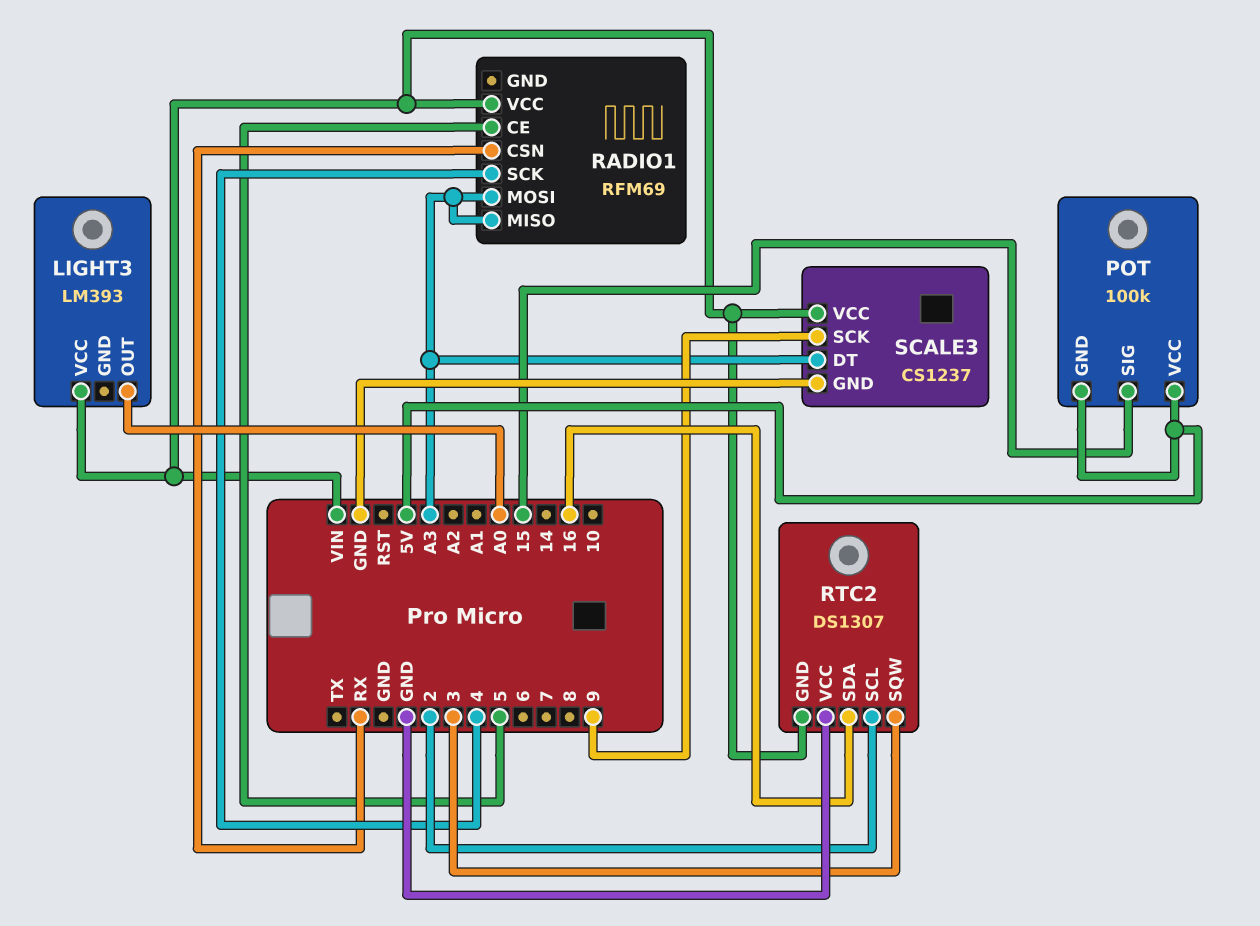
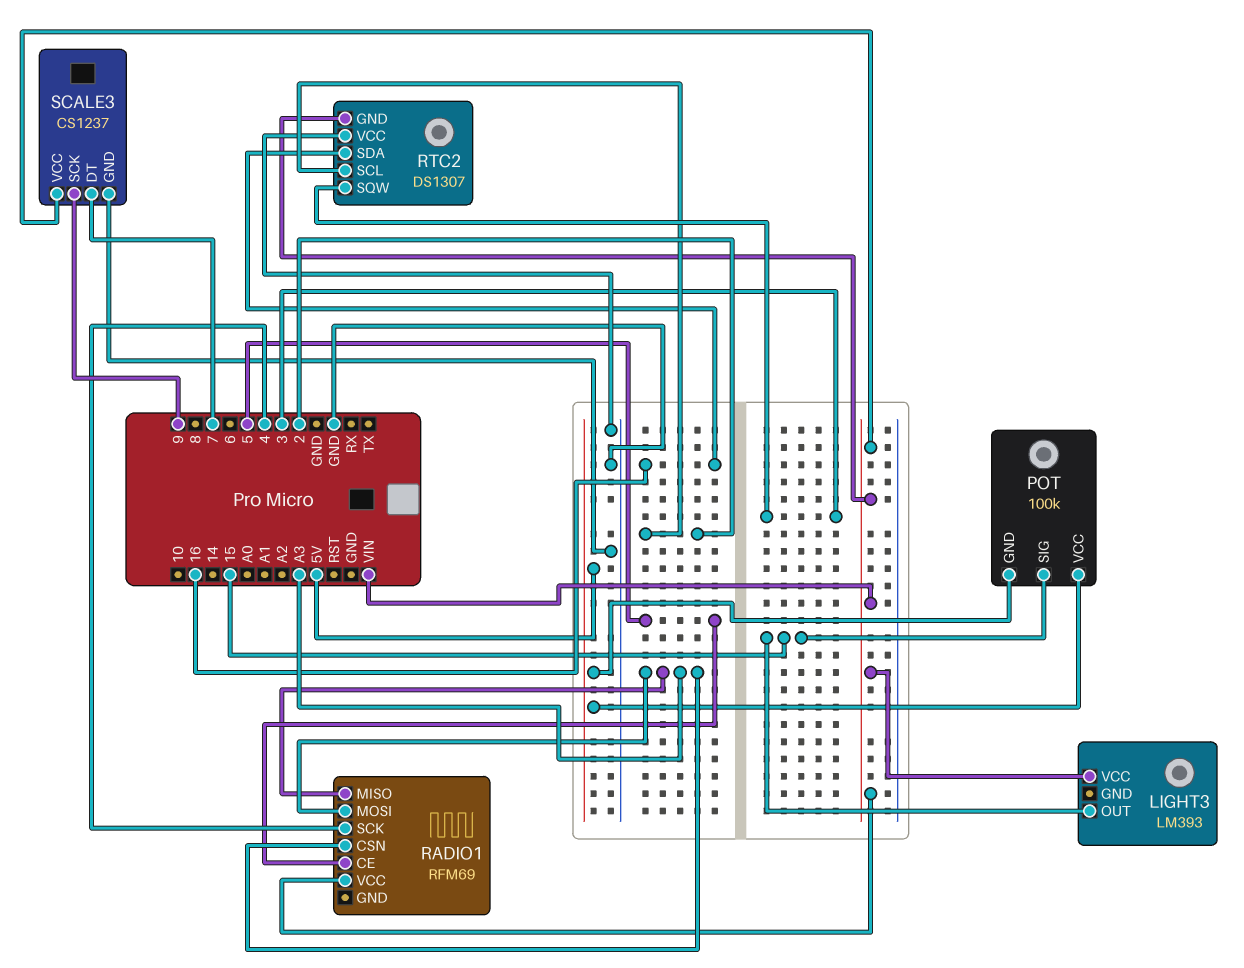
LIGHT3 pin OUT: A0 -> 15
RADIO1 pin CSN: RX -> A3
SCALE3 pin DT: A3 -> 7

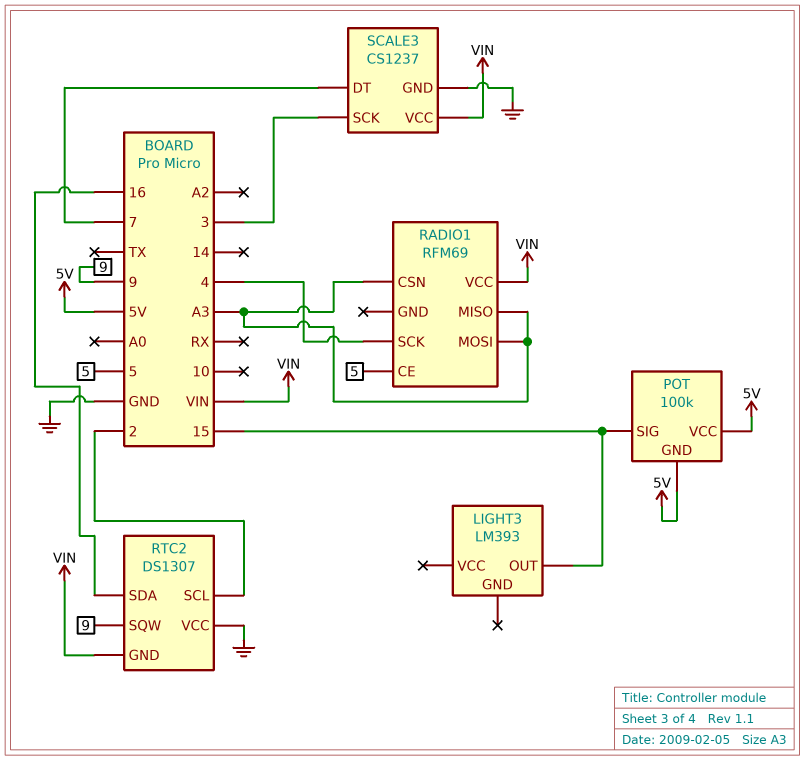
LIGHT3 pin VCC: VIN -> none
RTC2 pin SQW: 3 -> 9
SCALE3 pin SCK: 9 -> 3

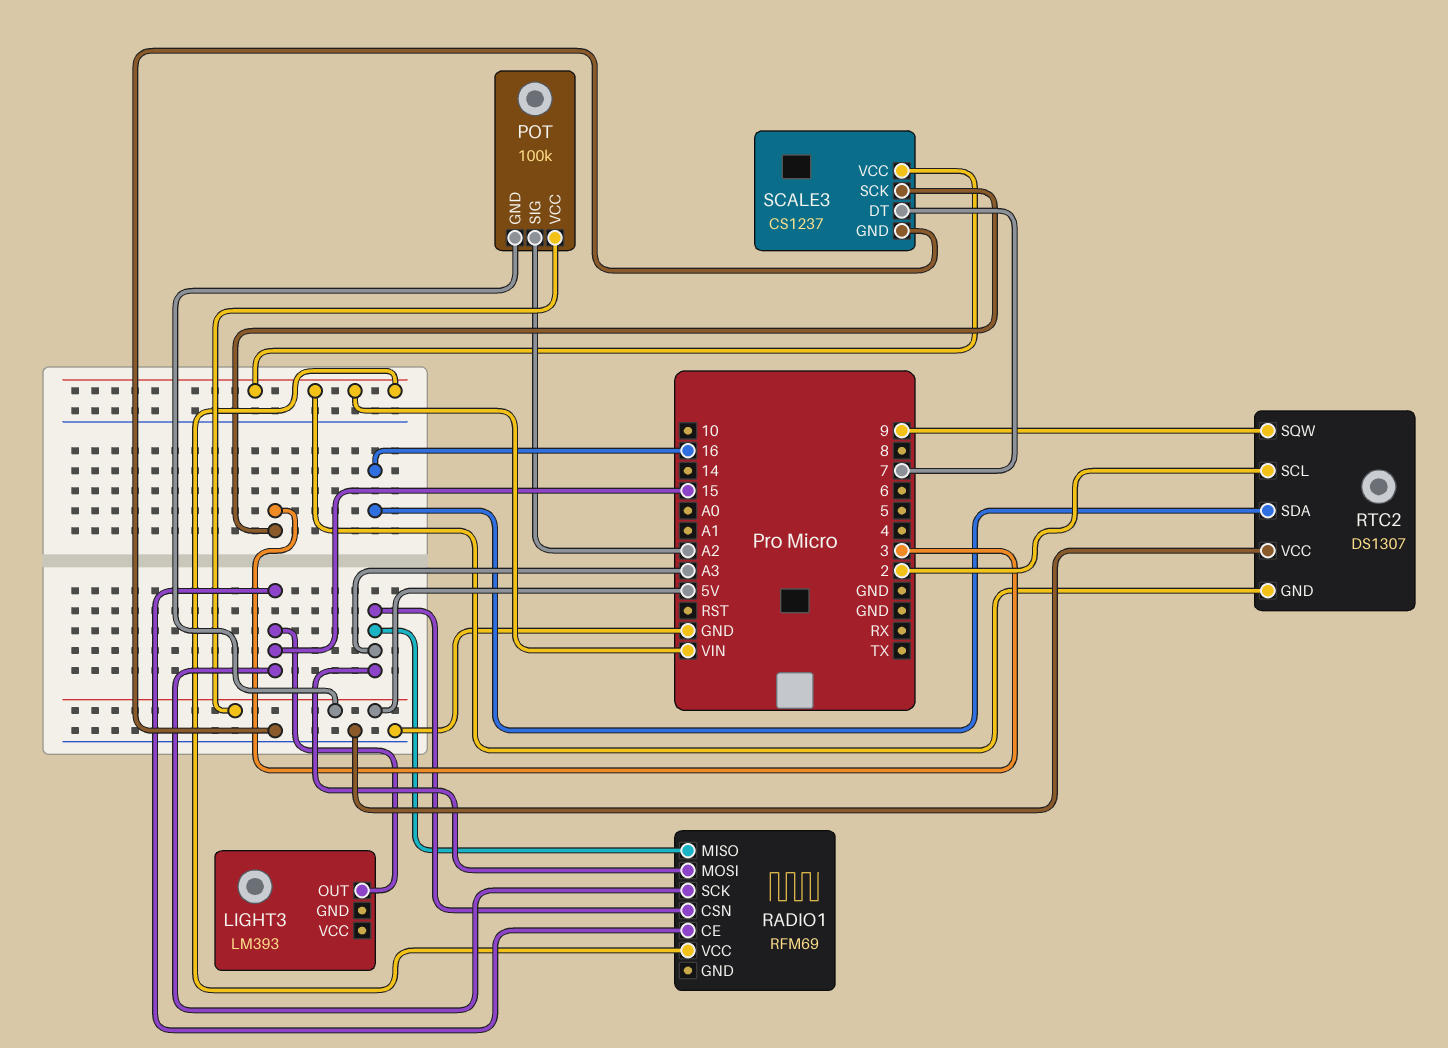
POT pin SIG: 15 -> A2
RADIO1 pin CE: 5 -> 15
RADIO1 pin SCK: 4 -> 15

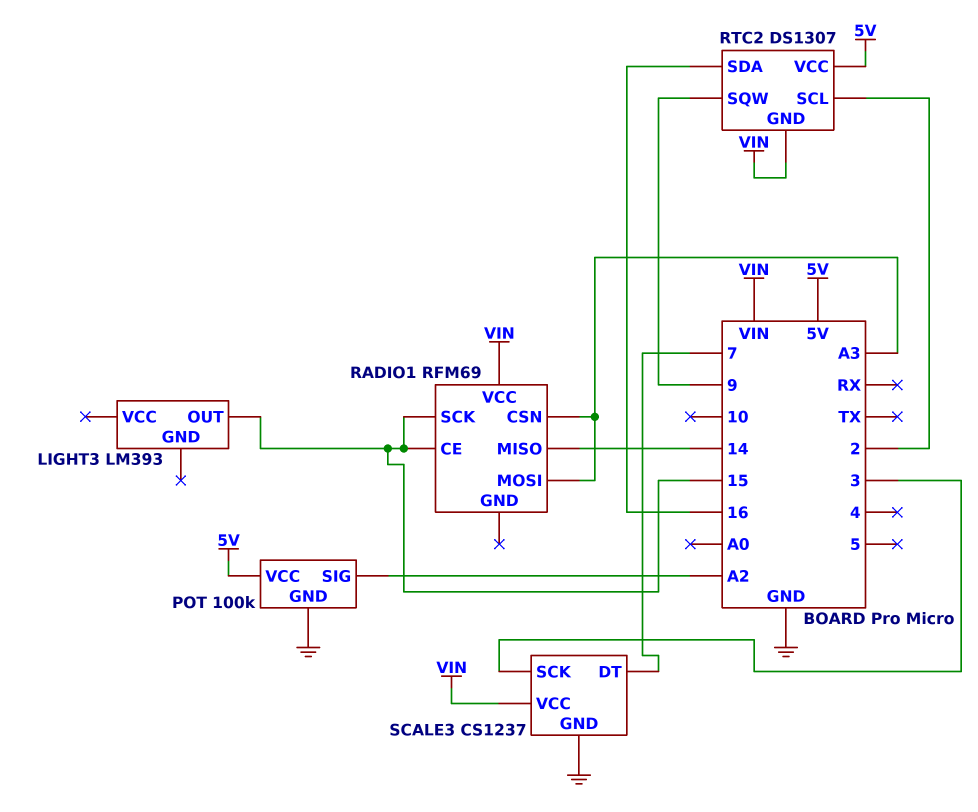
POT pin GND: 5V -> GND
RADIO1 pin MISO: A3 -> 14
RTC2 pin VCC: GND -> 5V

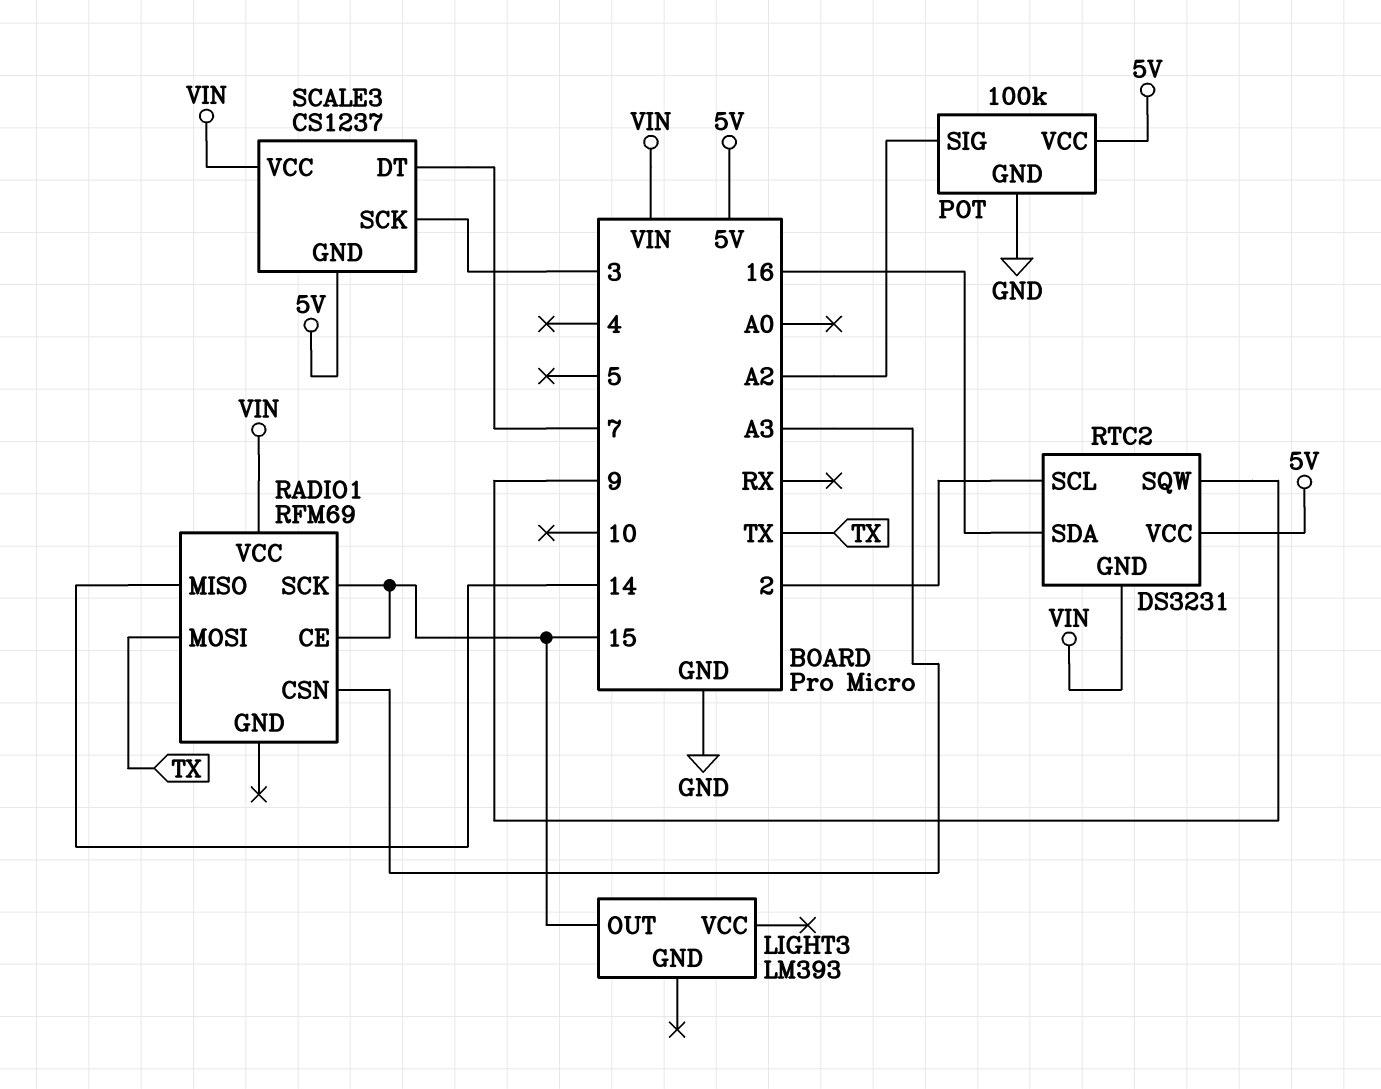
RADIO1 pin MOSI: A3 -> TX
RTC2: DS1307 -> DS3231
SCALE3 pin GND: GND -> 5V

